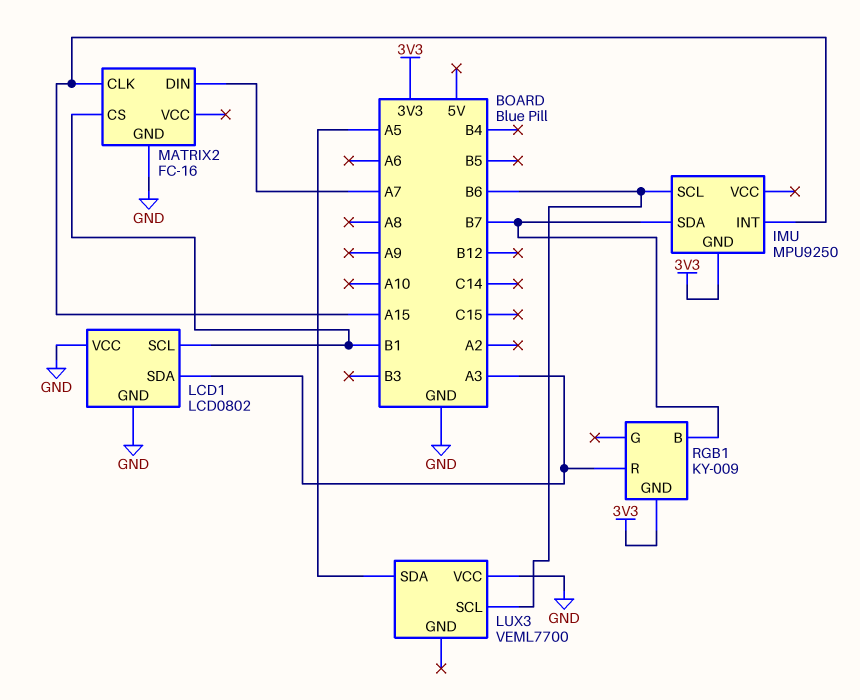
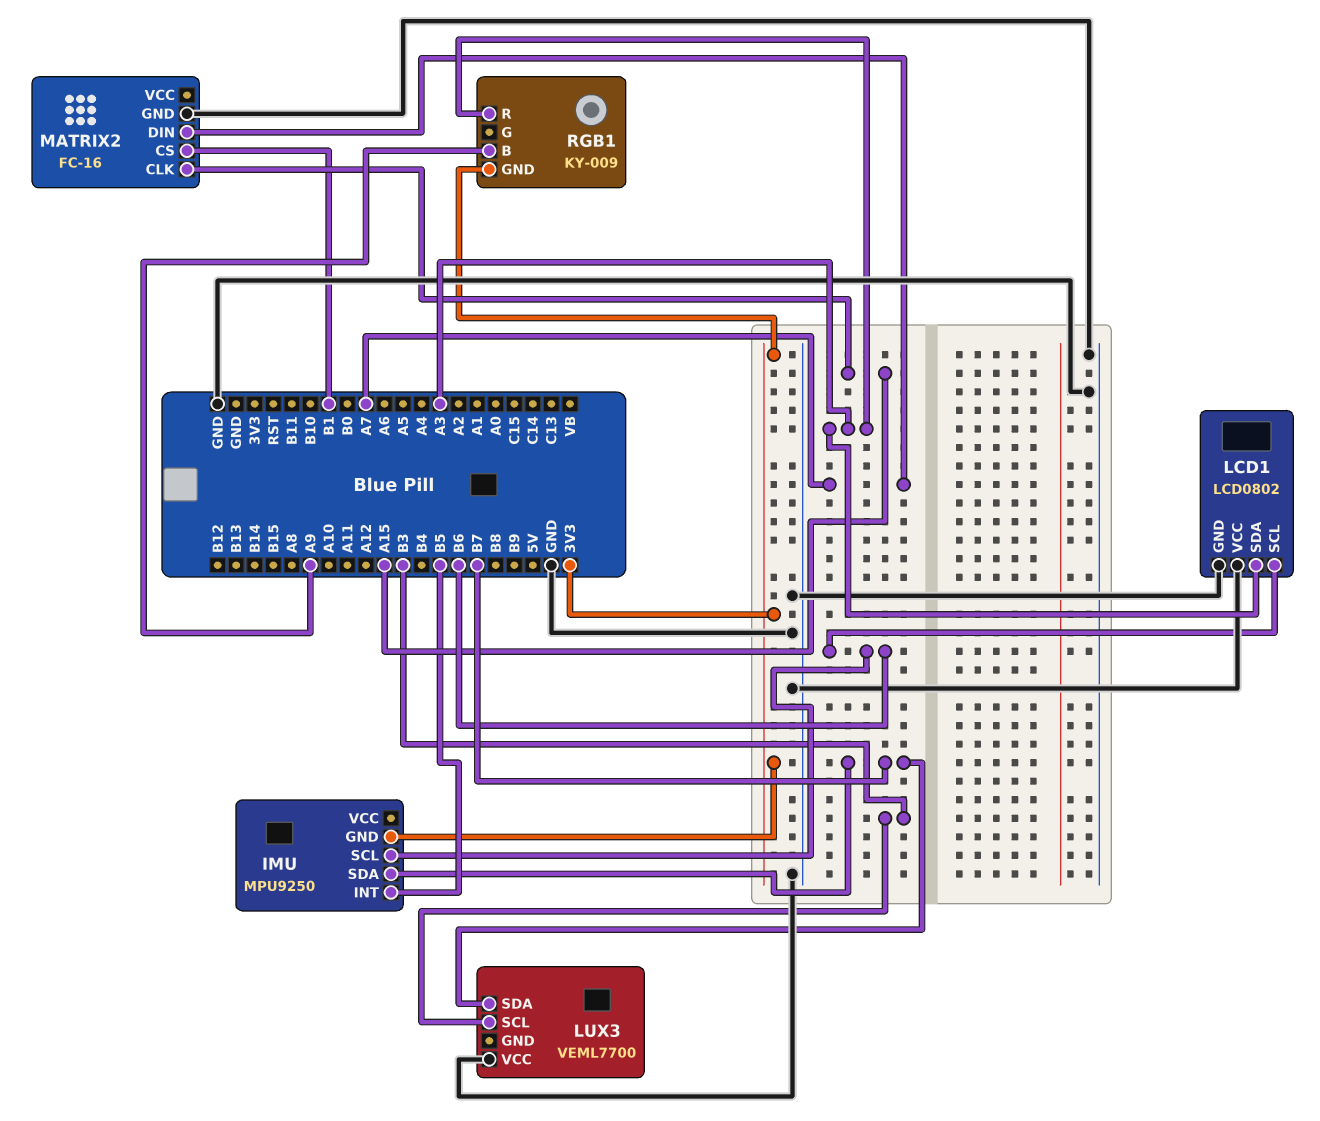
IMU pin INT: A15 -> B5
LCD1 pin SCL: B1 -> B6
LUX3 pin SCL: B6 -> B3
LUX3 pin SDA: A5 -> B7
RGB1 pin B: B7 -> A9

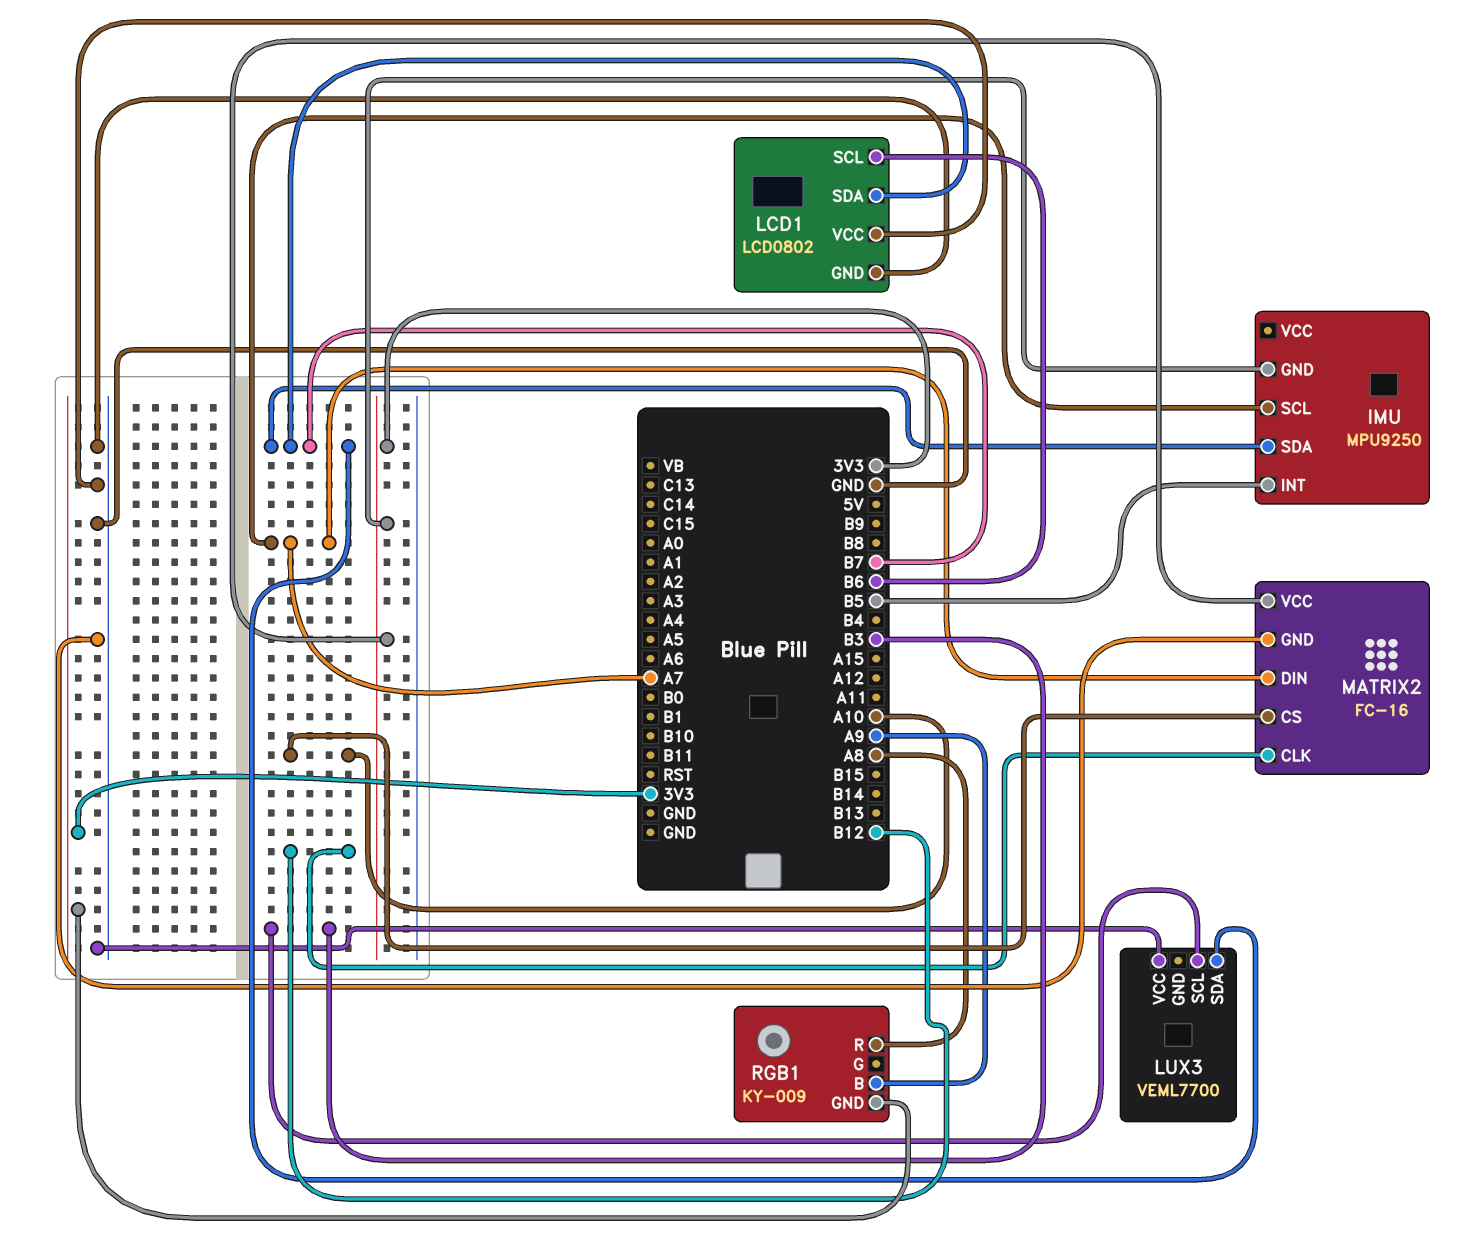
IMU pin SCL: B6 -> A7
LCD1 pin SDA: A3 -> B7
MATRIX2 pin CLK: A15 -> B12
MATRIX2 pin CS: B1 -> A10
MATRIX2 pin VCC: none -> 3V3
RGB1 pin R: A3 -> A8

